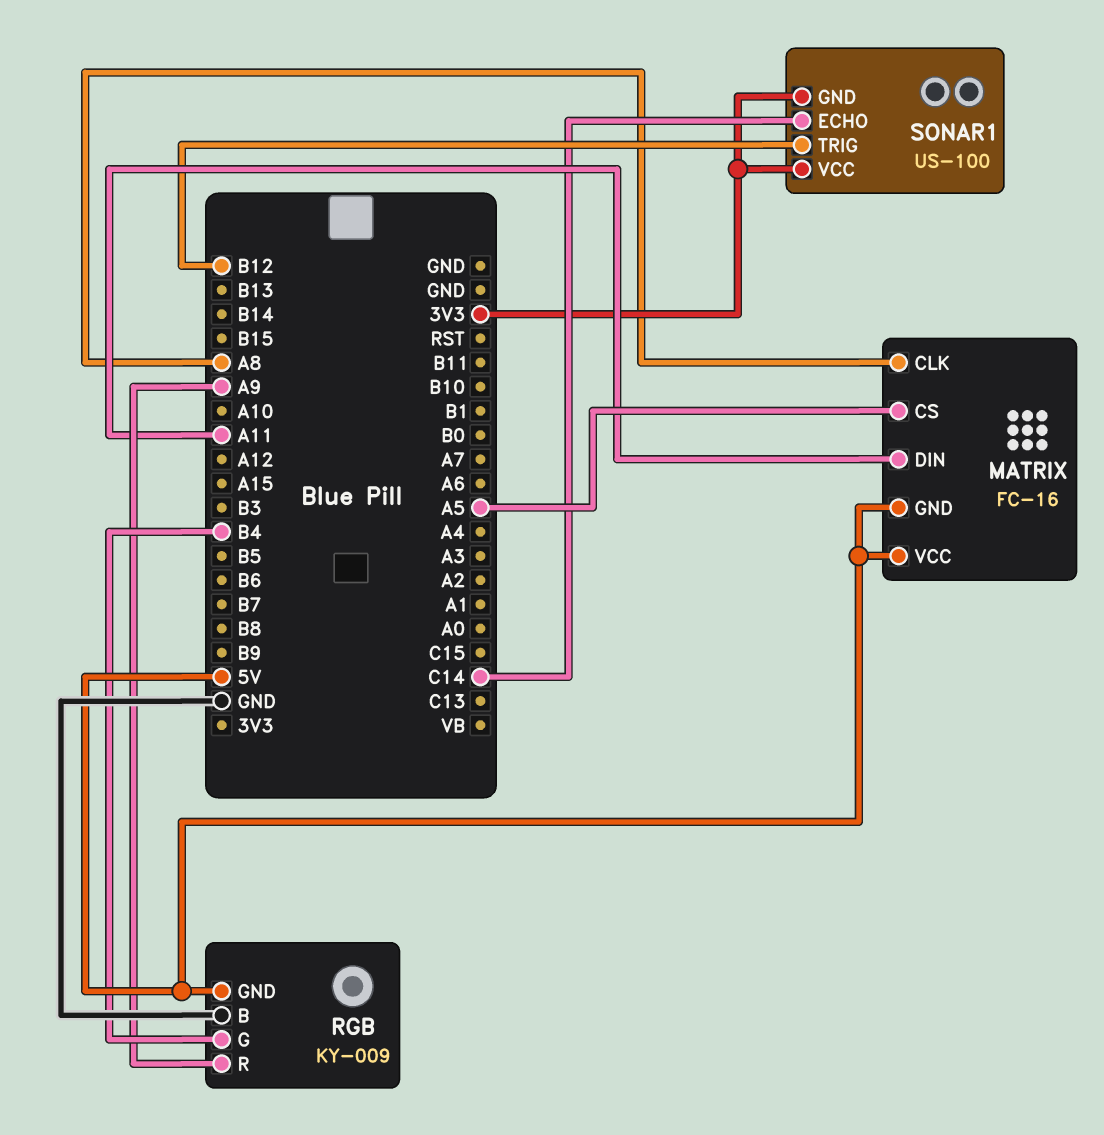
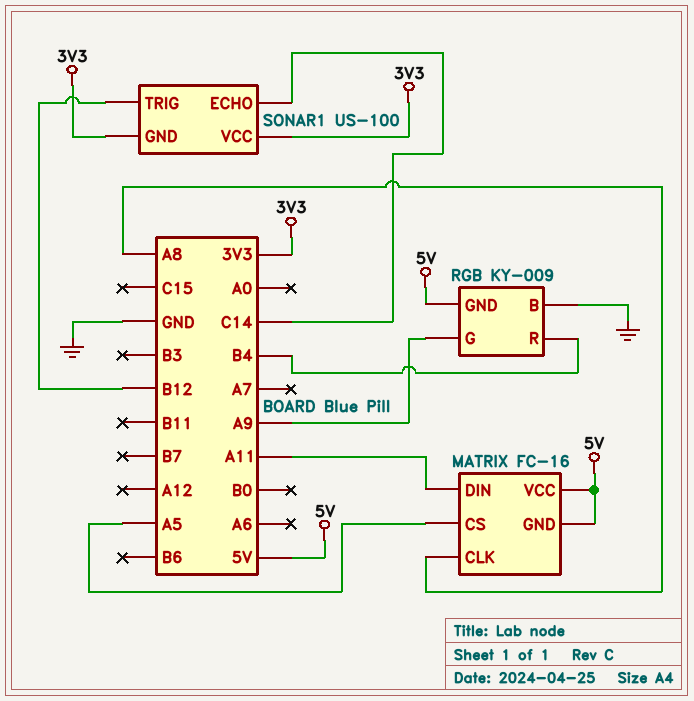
RGB pin G: B4 -> A9
RGB pin R: A9 -> B4

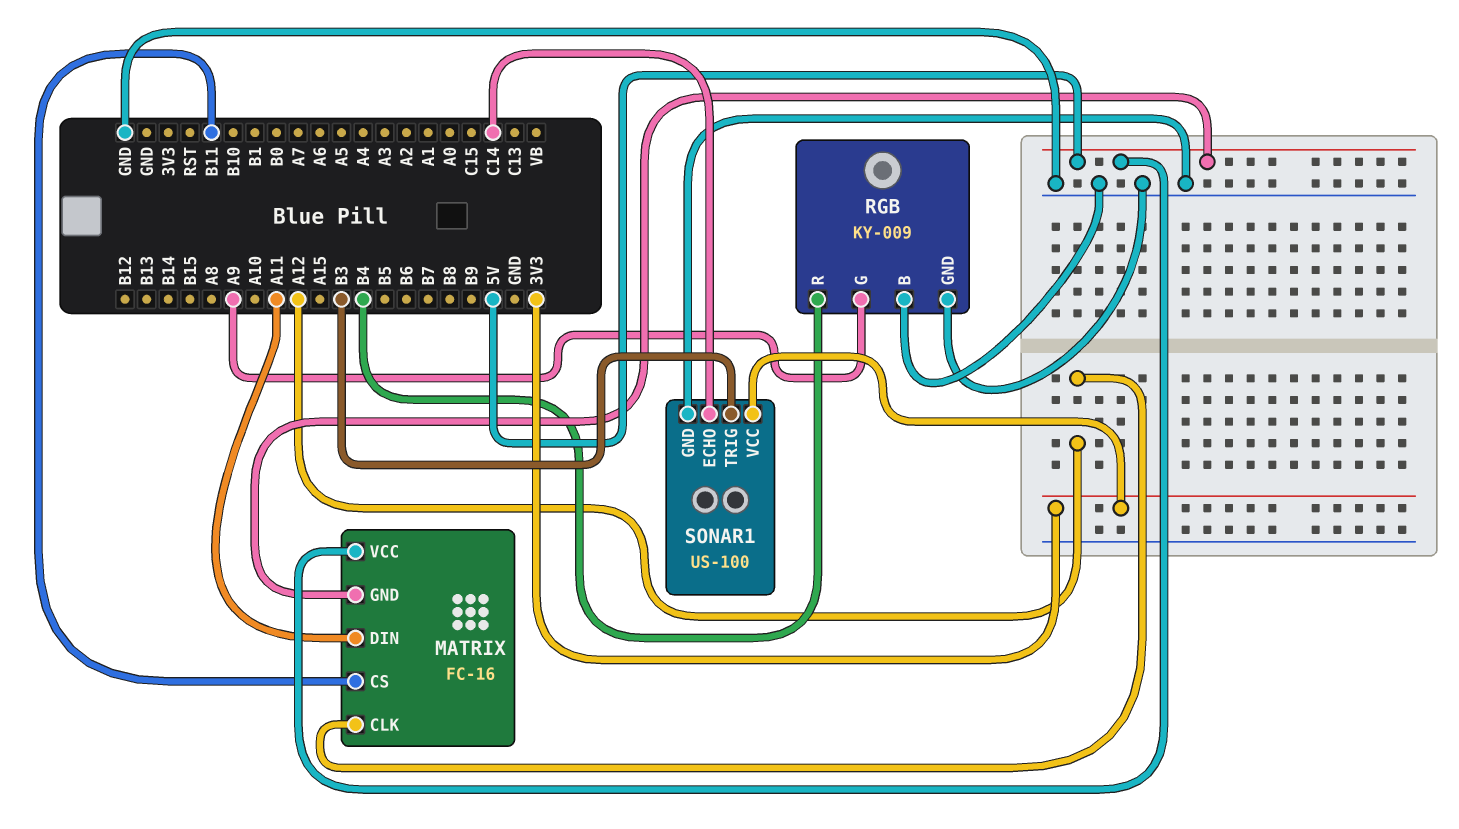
MATRIX pin CLK: A8 -> A12
MATRIX pin CS: A5 -> B11
RGB pin GND: 5V -> GND
SONAR1 pin GND: 3V3 -> GND
SONAR1 pin TRIG: B12 -> B3

